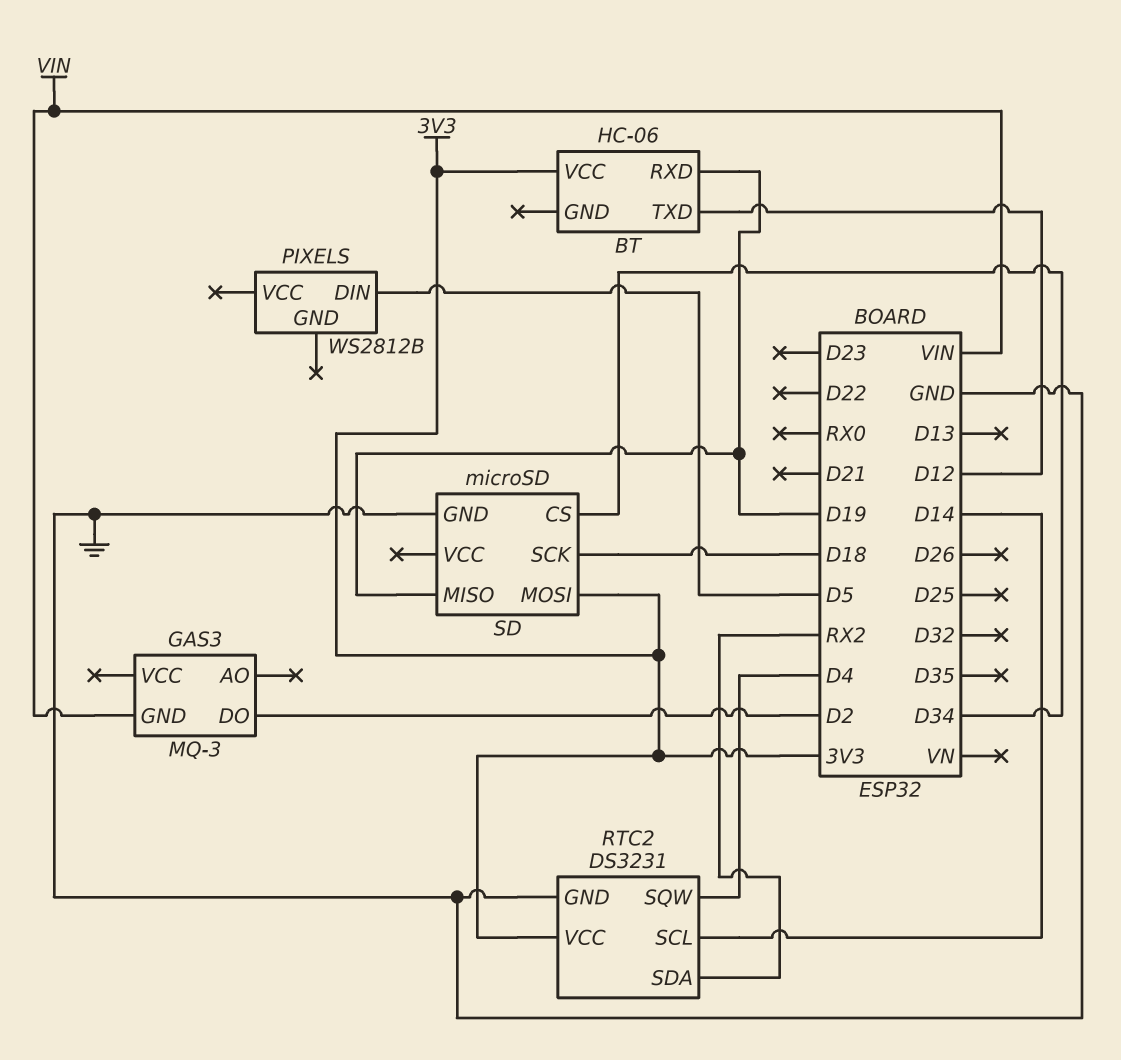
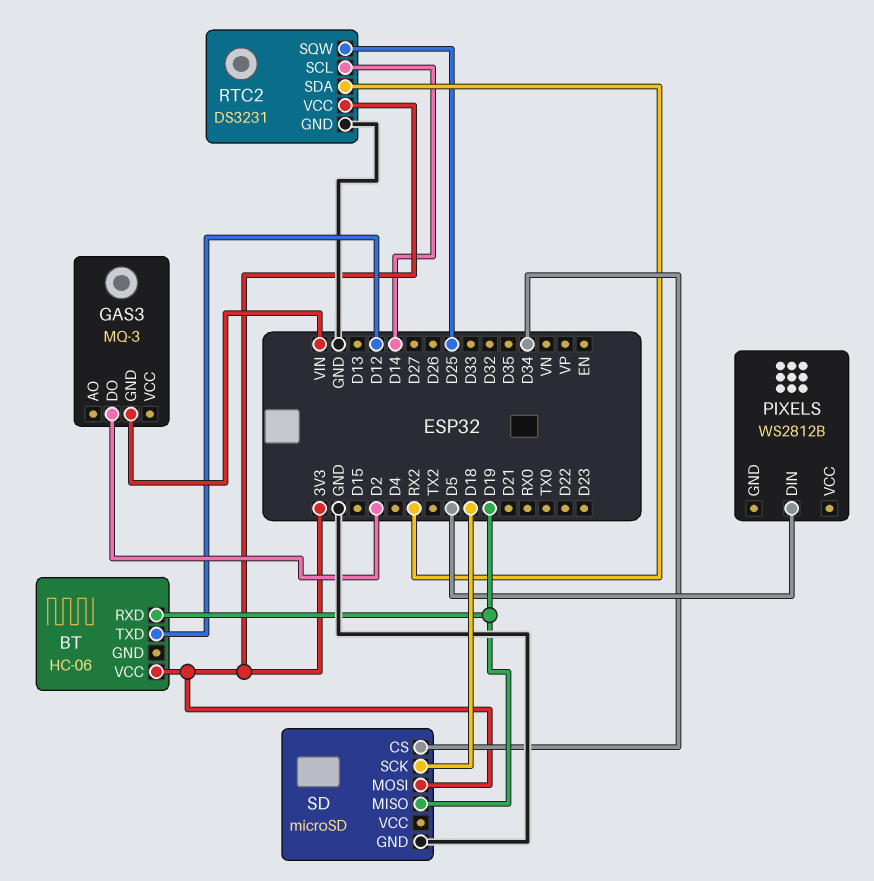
RTC2 pin SQW: D4 -> D25

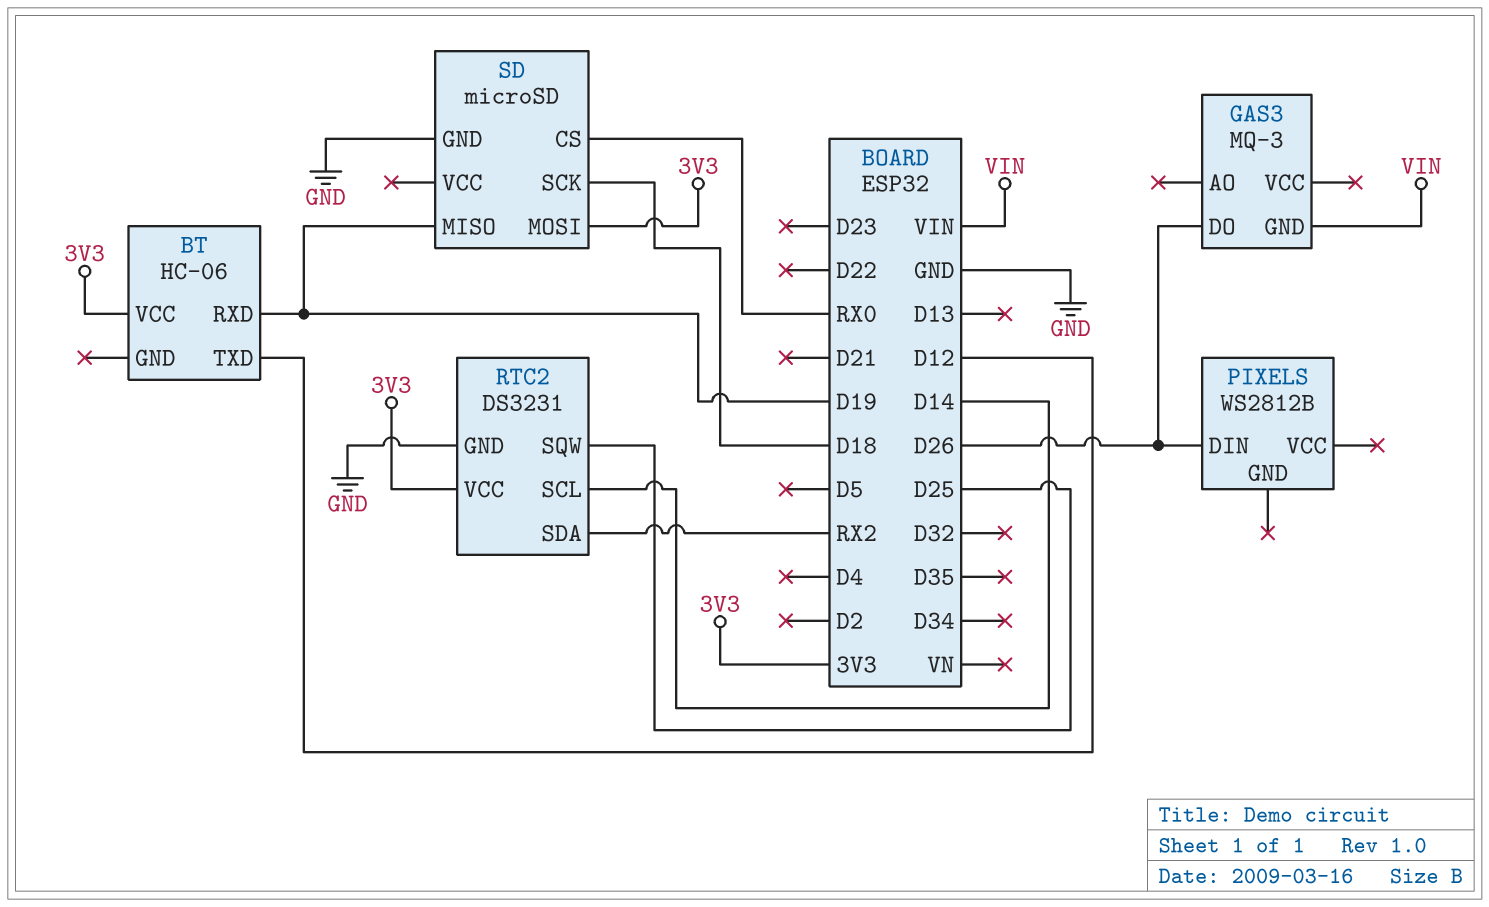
GAS3 pin DO: D2 -> D26
PIXELS pin DIN: D5 -> D26
SD pin CS: D34 -> RX0

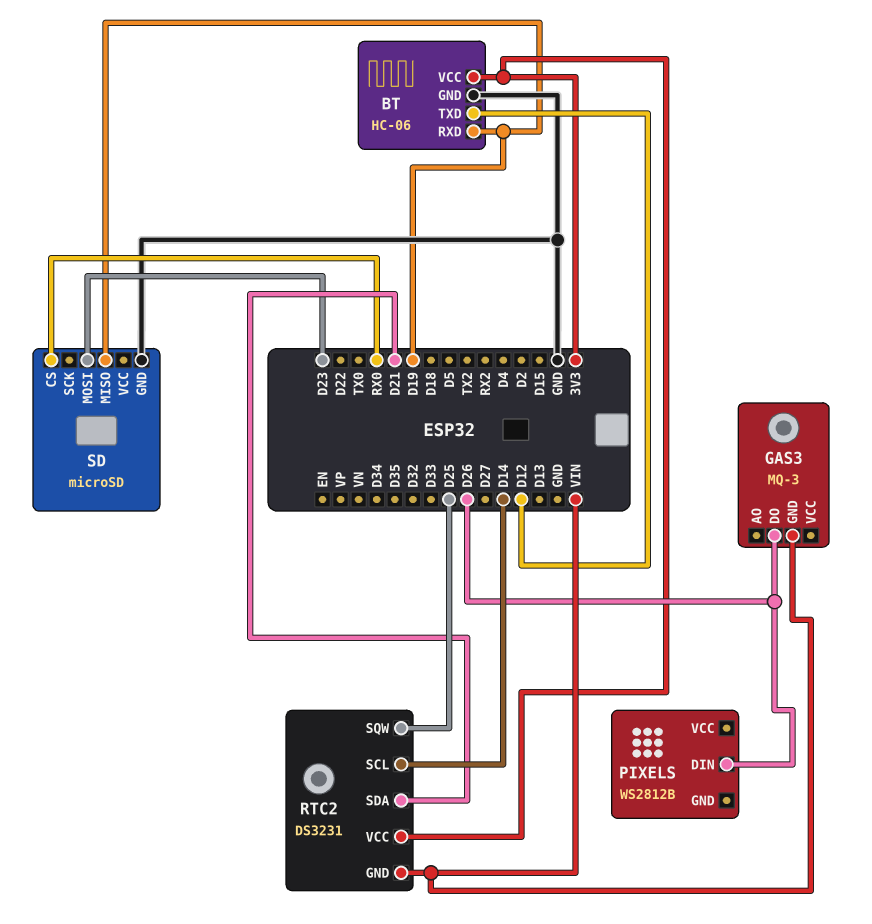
BT pin GND: none -> GND
RTC2 pin GND: GND -> VIN
RTC2 pin SDA: RX2 -> D21
SD pin MOSI: 3V3 -> D23
SD pin SCK: D18 -> none

